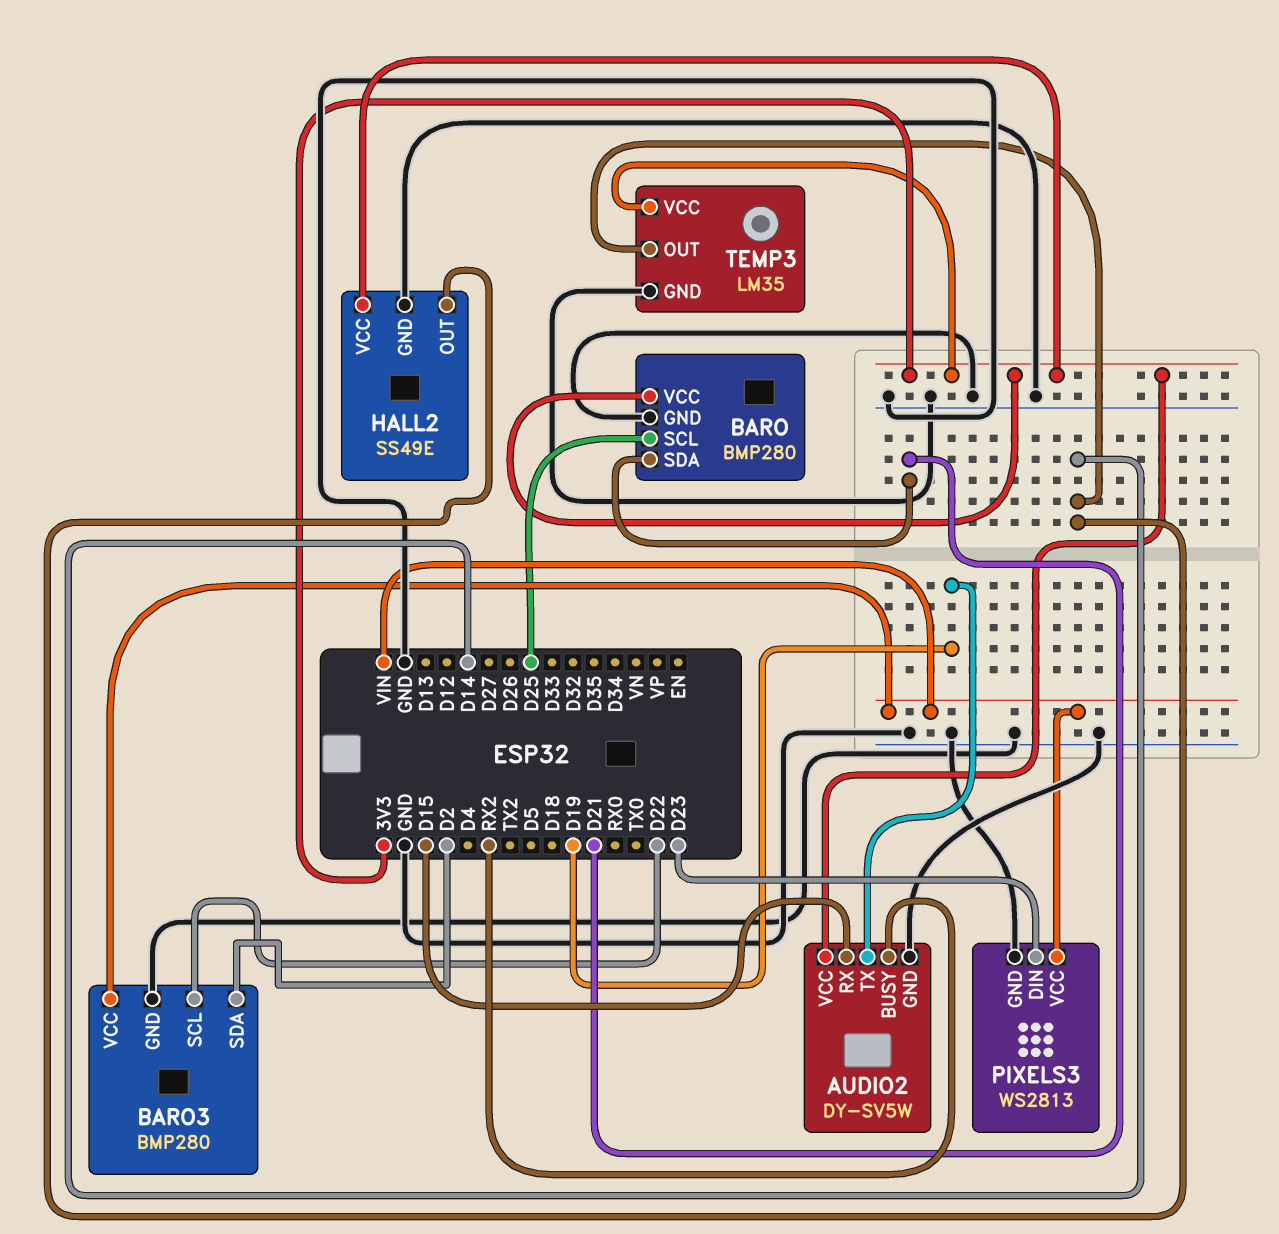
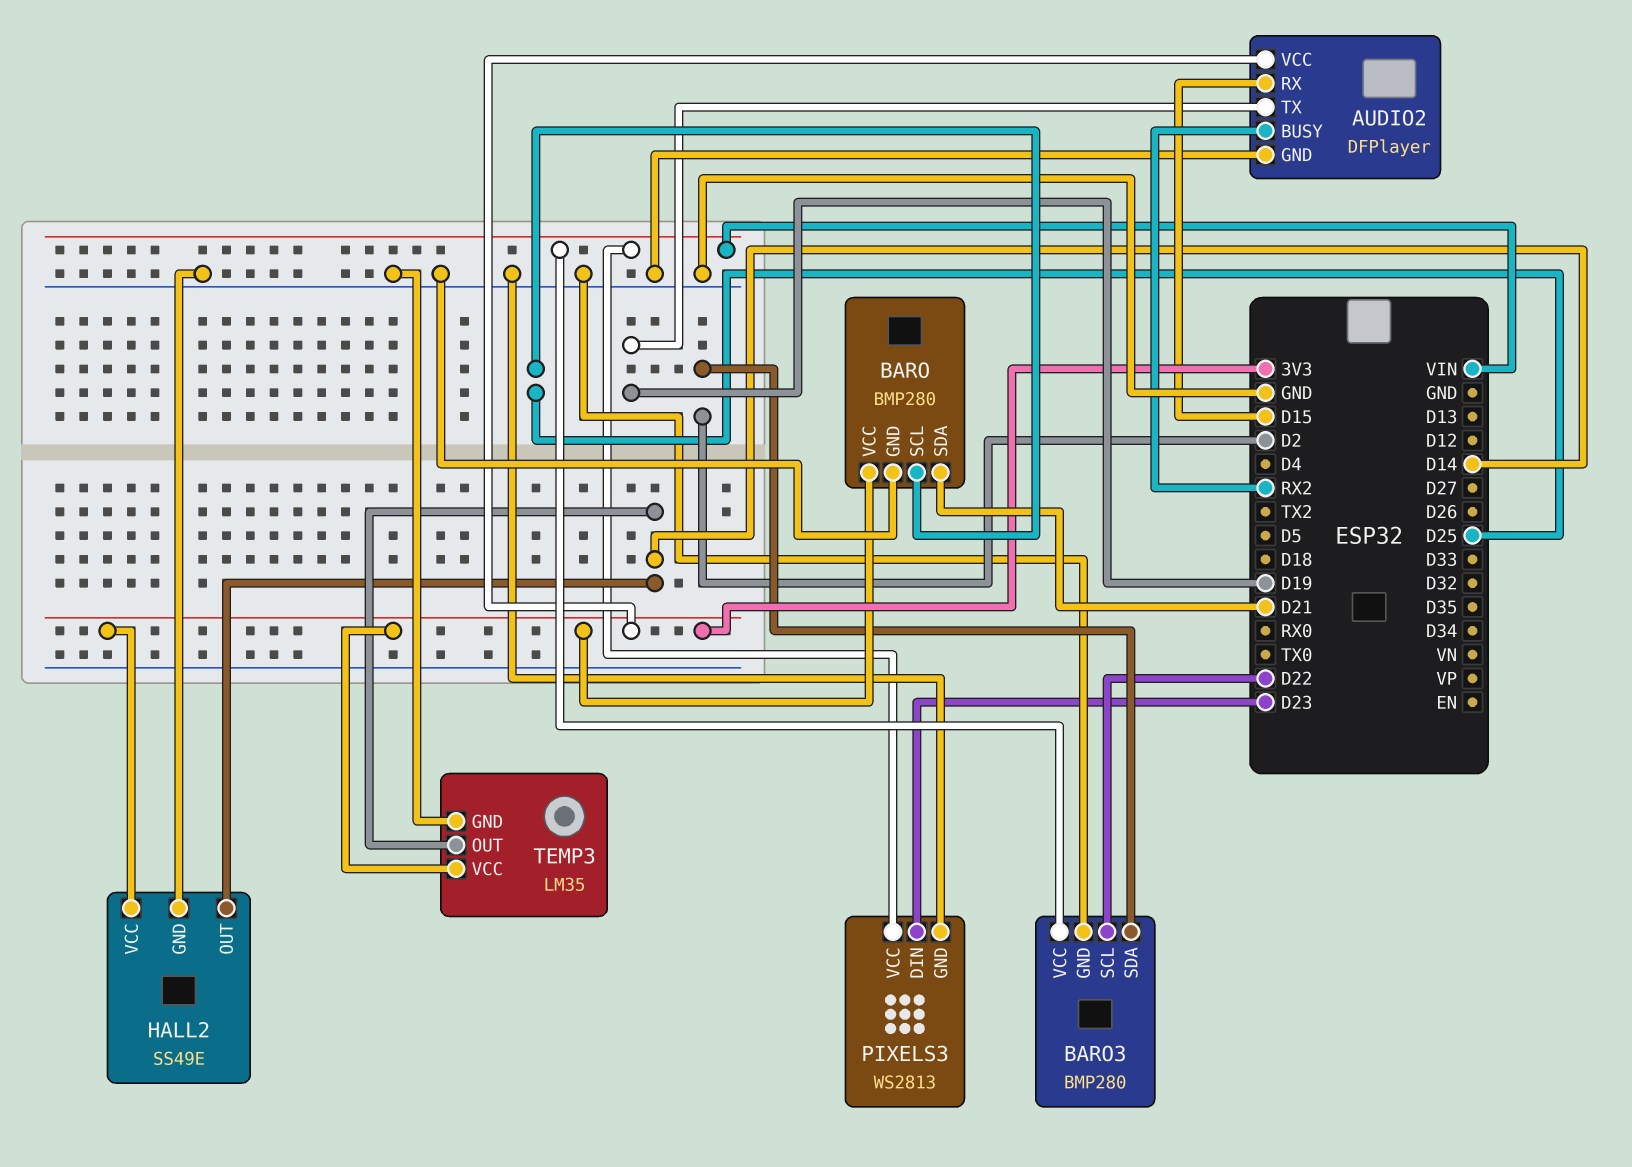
AUDIO2: DY-SV5W -> DFPlayer

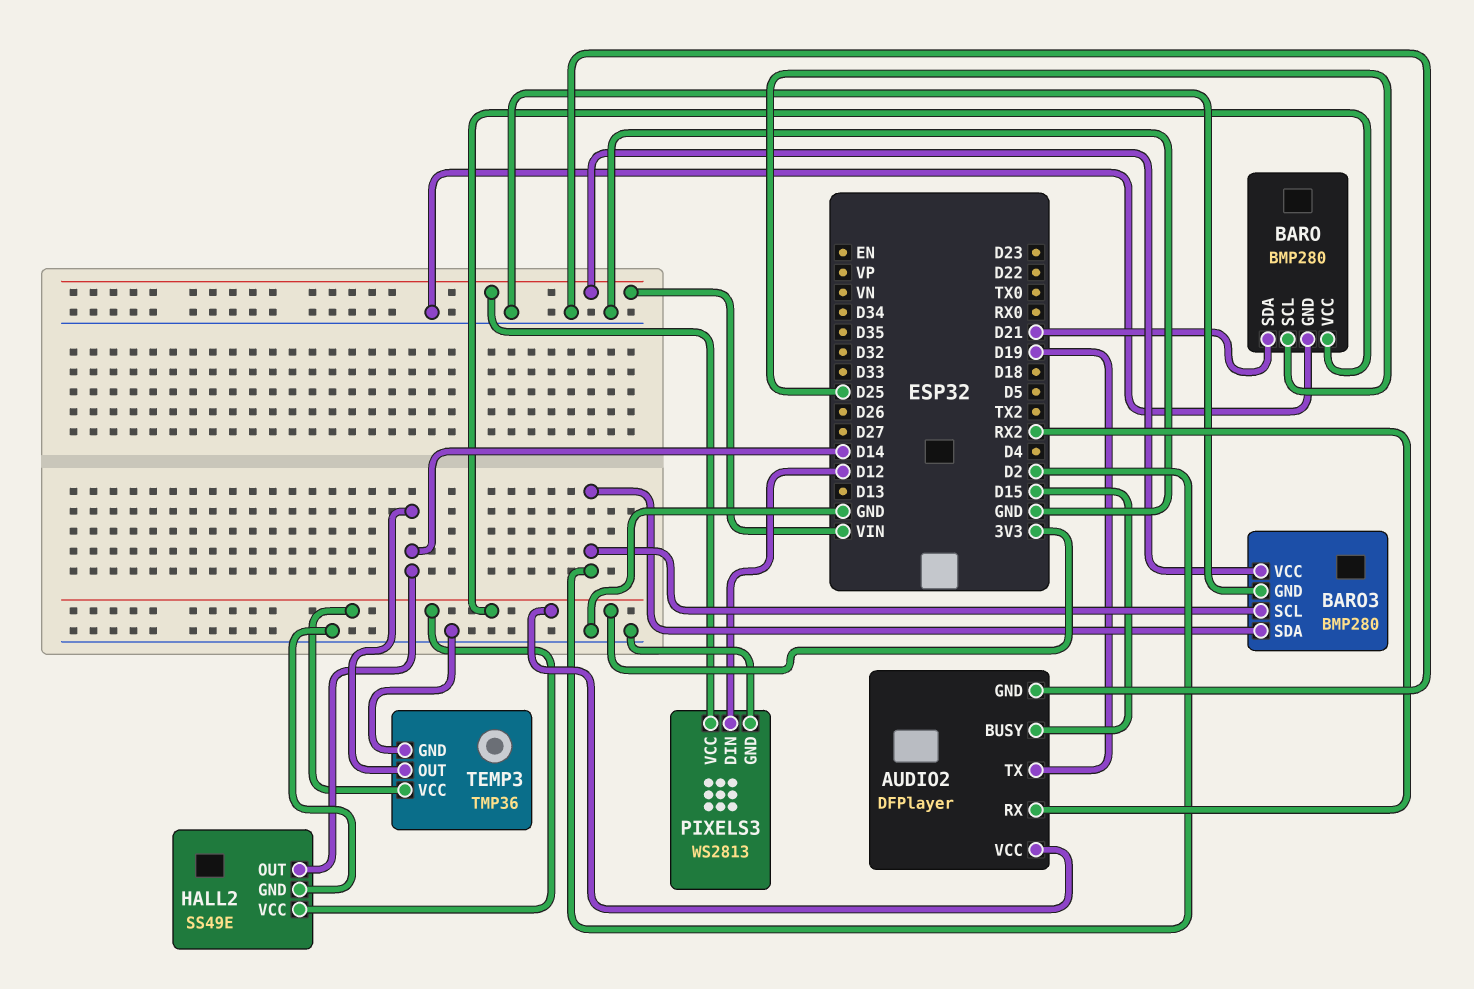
AUDIO2 pin BUSY: RX2 -> D15
AUDIO2 pin RX: D15 -> RX2
BARO3 pin SCL: D22 -> D2
PIXELS3 pin DIN: D23 -> D12
TEMP3: LM35 -> TMP36

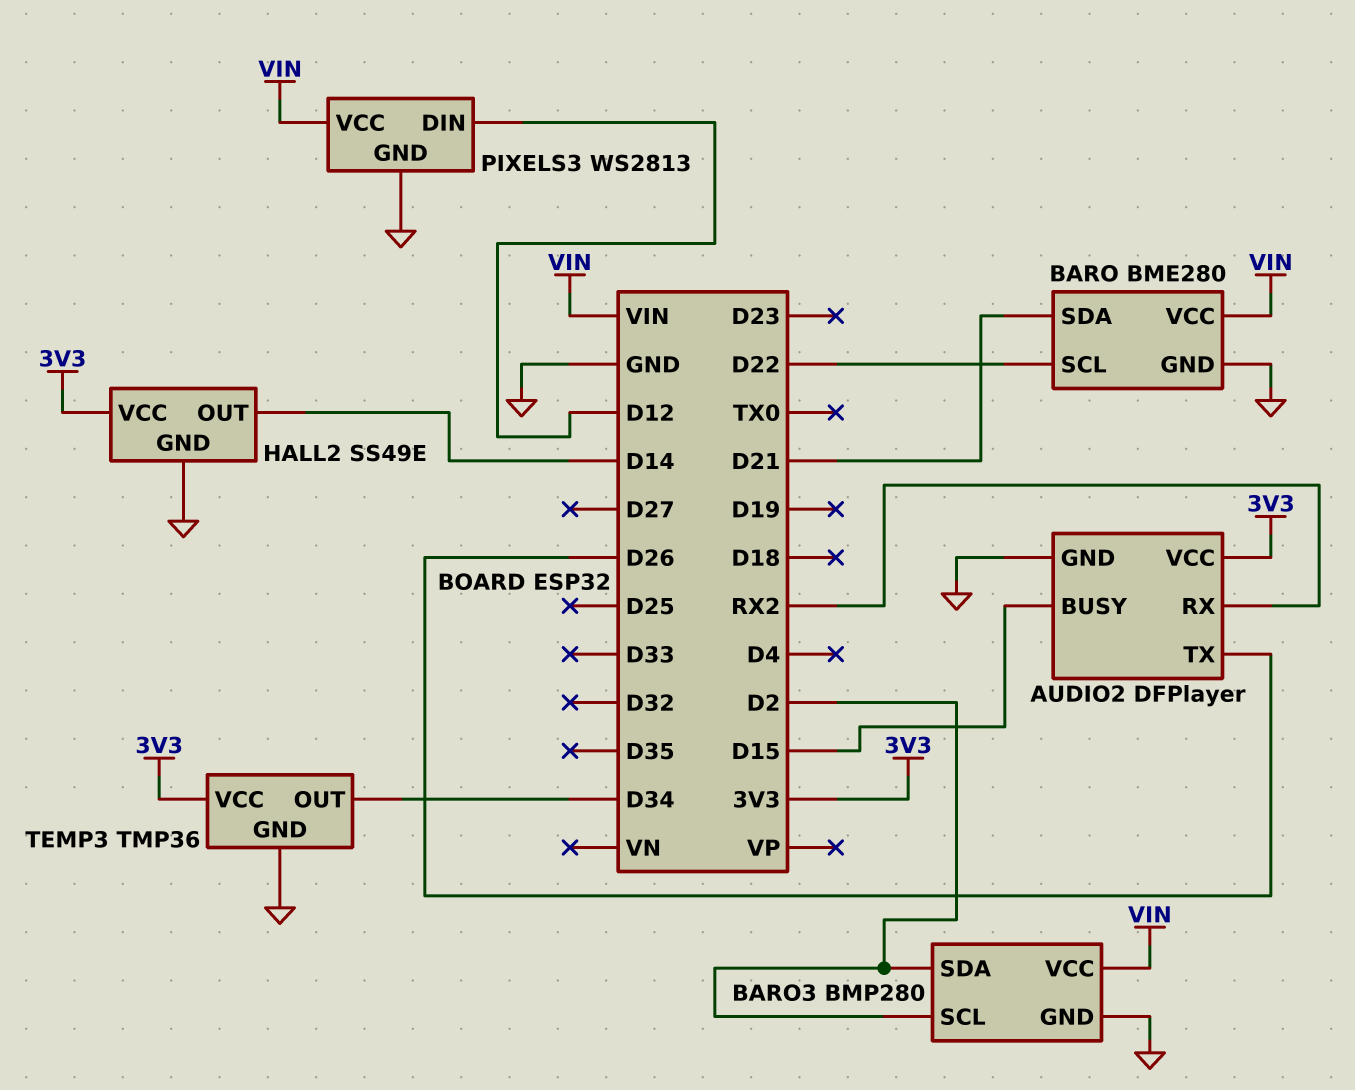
AUDIO2 pin TX: D19 -> D26
BARO: BMP280 -> BME280
BARO pin SCL: D25 -> D22
BARO pin VCC: 3V3 -> VIN
TEMP3 pin OUT: D14 -> D34

